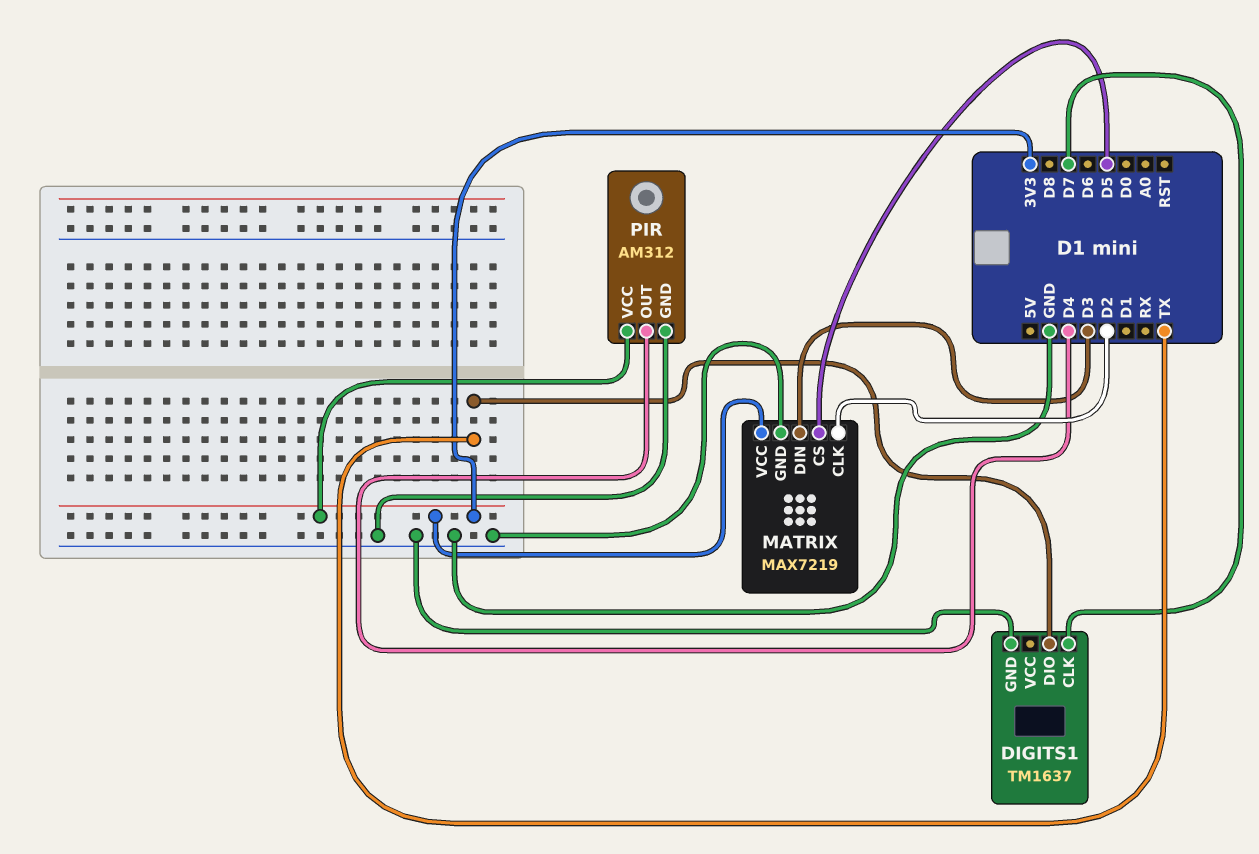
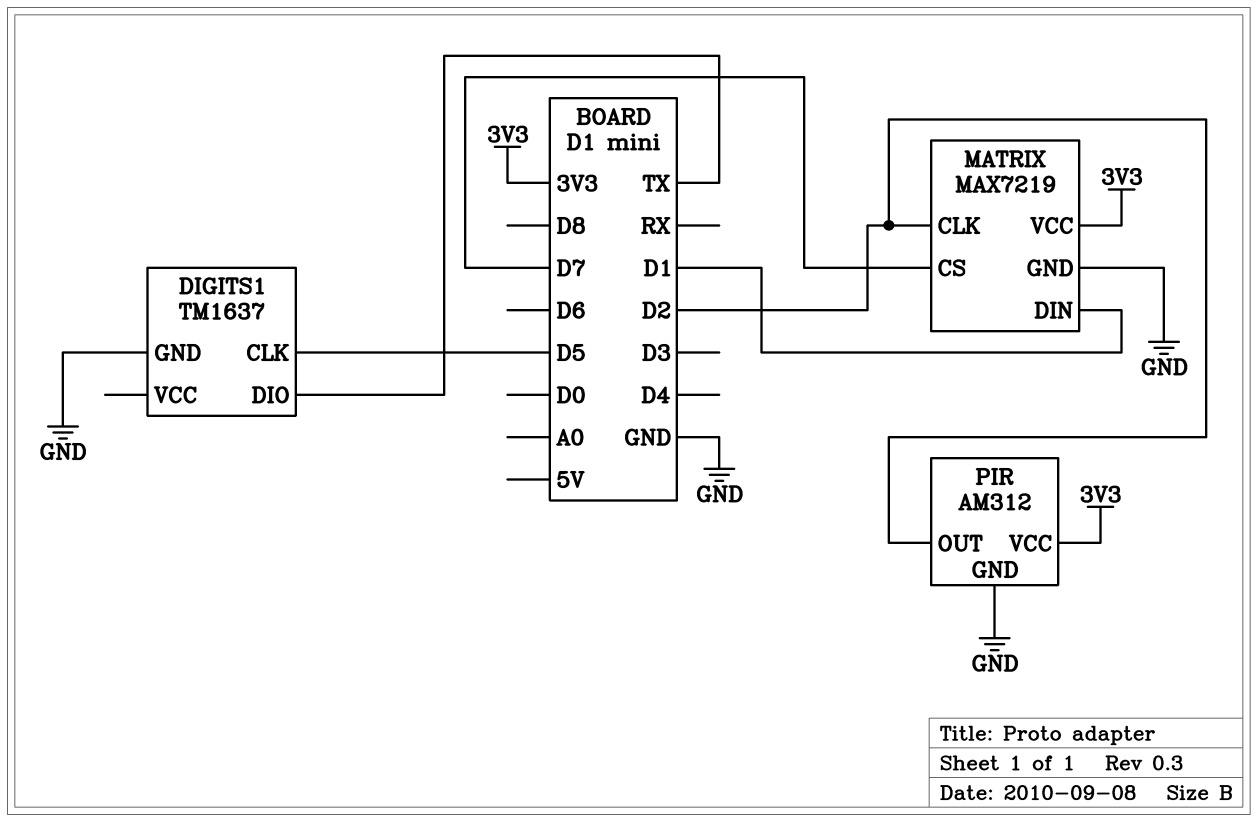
DIGITS1 pin CLK: D7 -> D5
MATRIX pin CS: D5 -> D7
MATRIX pin DIN: D3 -> D1
PIR pin OUT: D4 -> D2

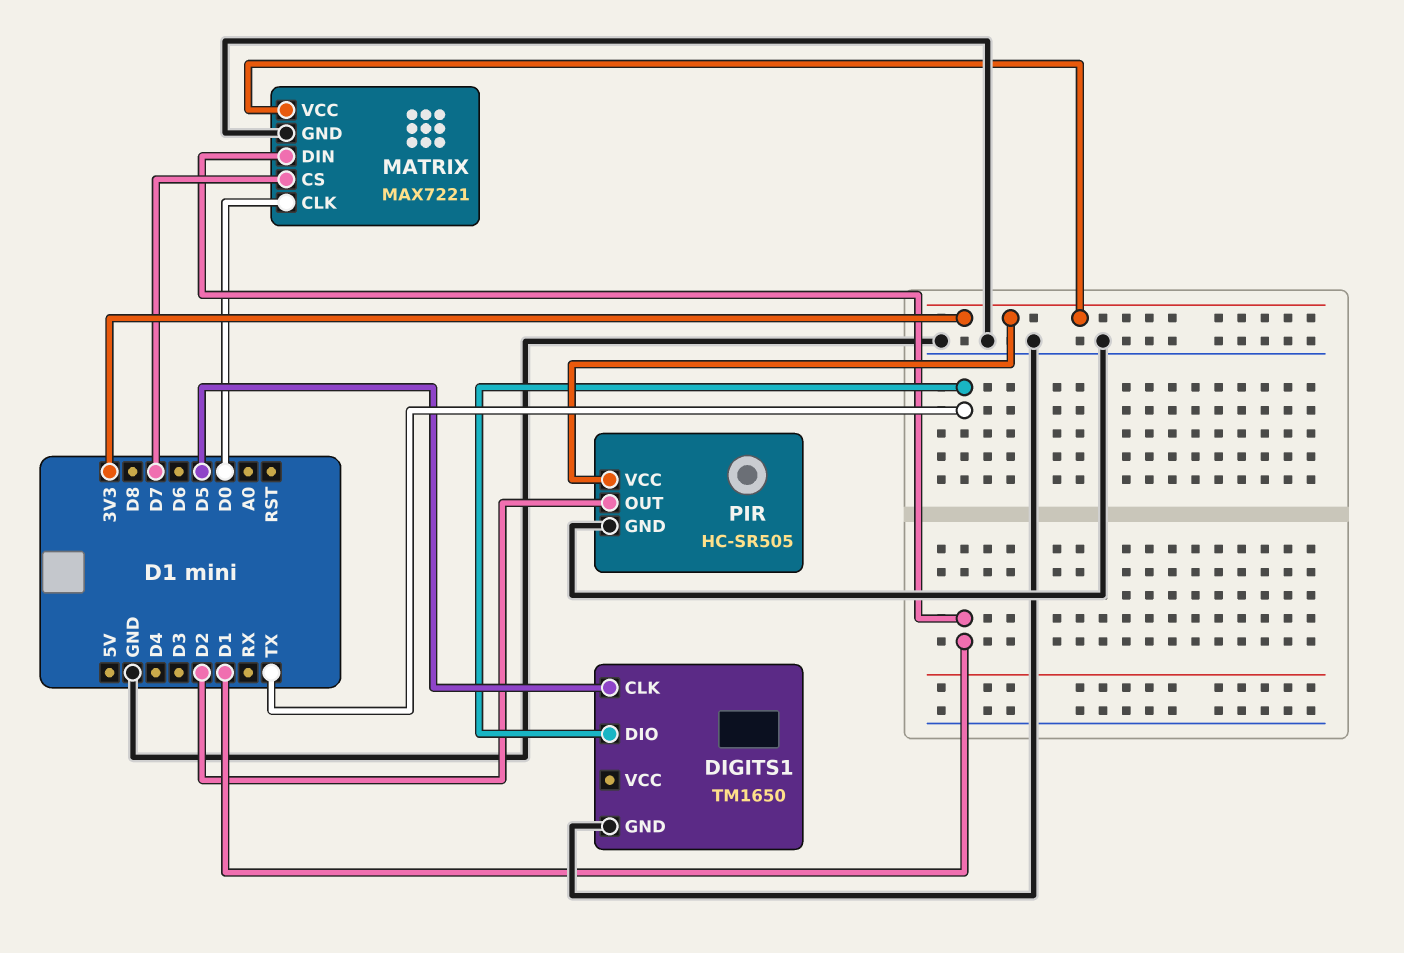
DIGITS1: TM1637 -> TM1650
MATRIX: MAX7219 -> MAX7221
MATRIX pin CLK: D2 -> D0
PIR: AM312 -> HC-SR505

